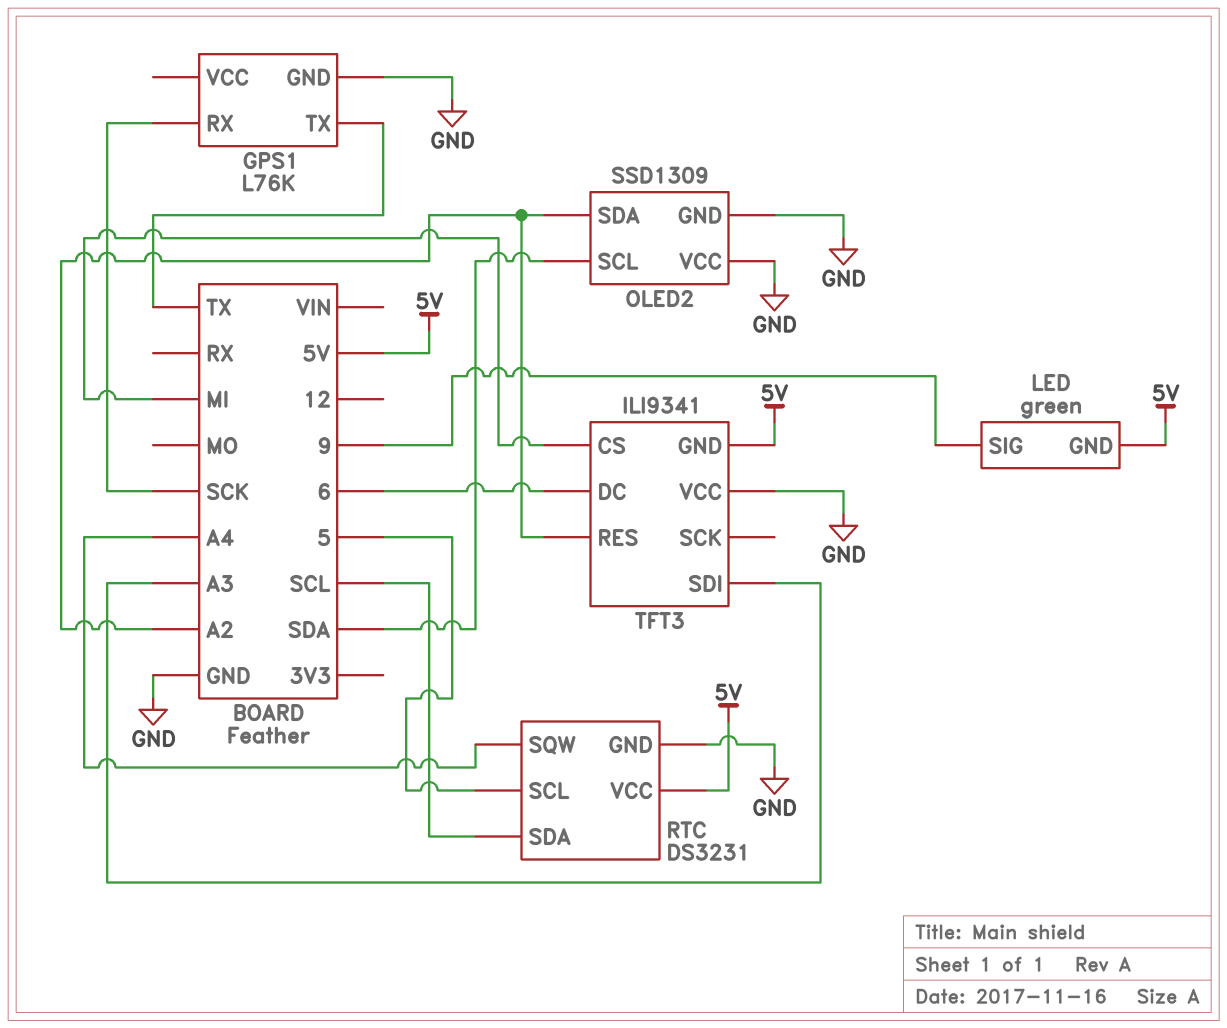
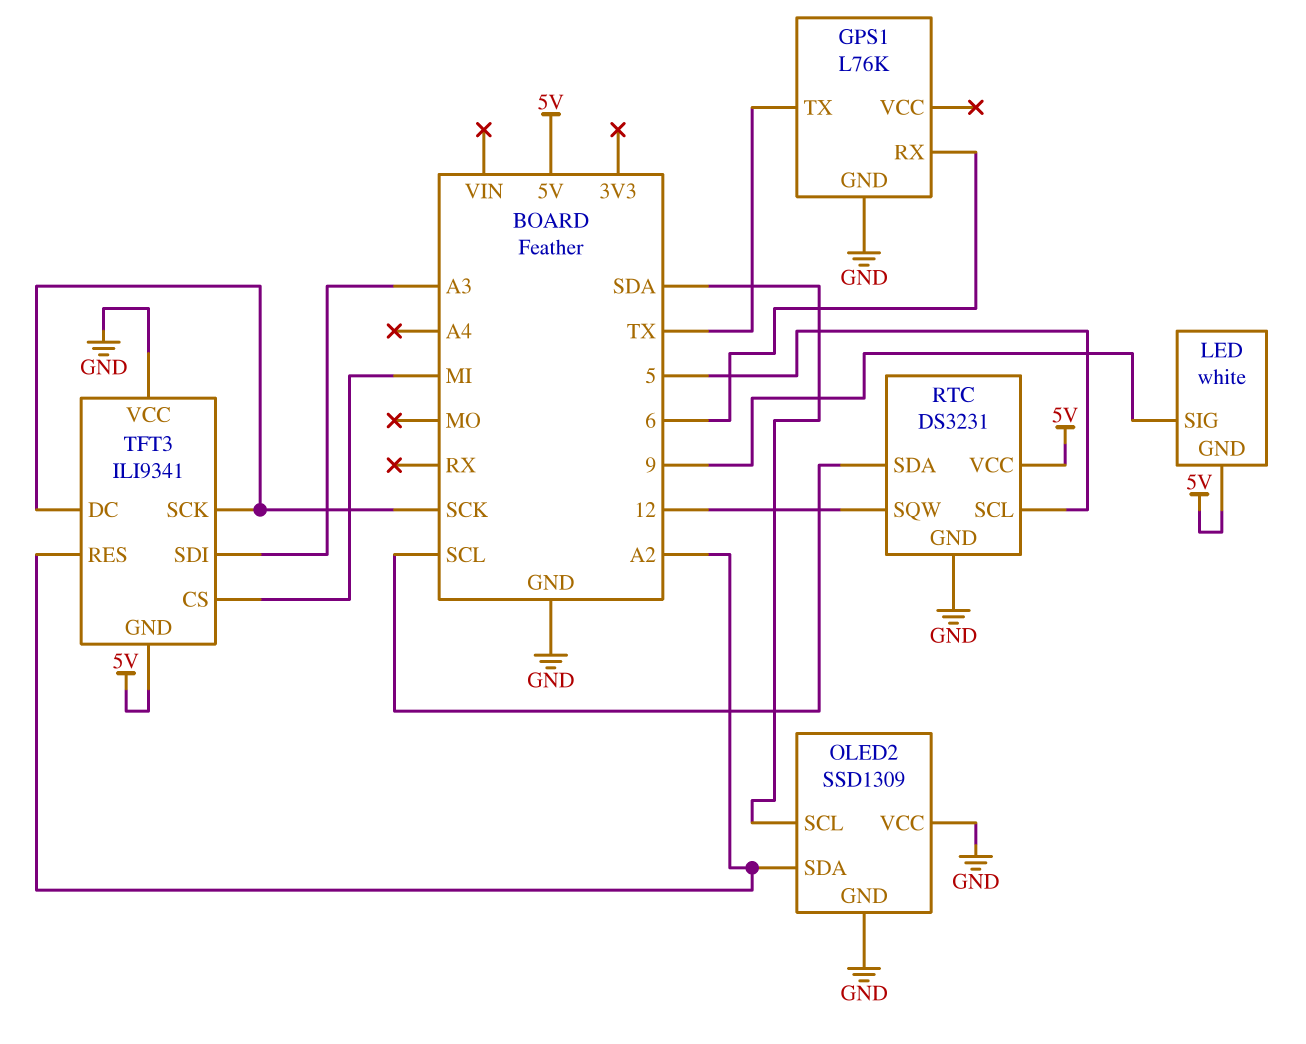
GPS1 pin RX: SCK -> 6
LED: green -> white
RTC pin SQW: A4 -> 12
TFT3 pin DC: 6 -> SCK
TFT3 pin SCK: none -> SCK

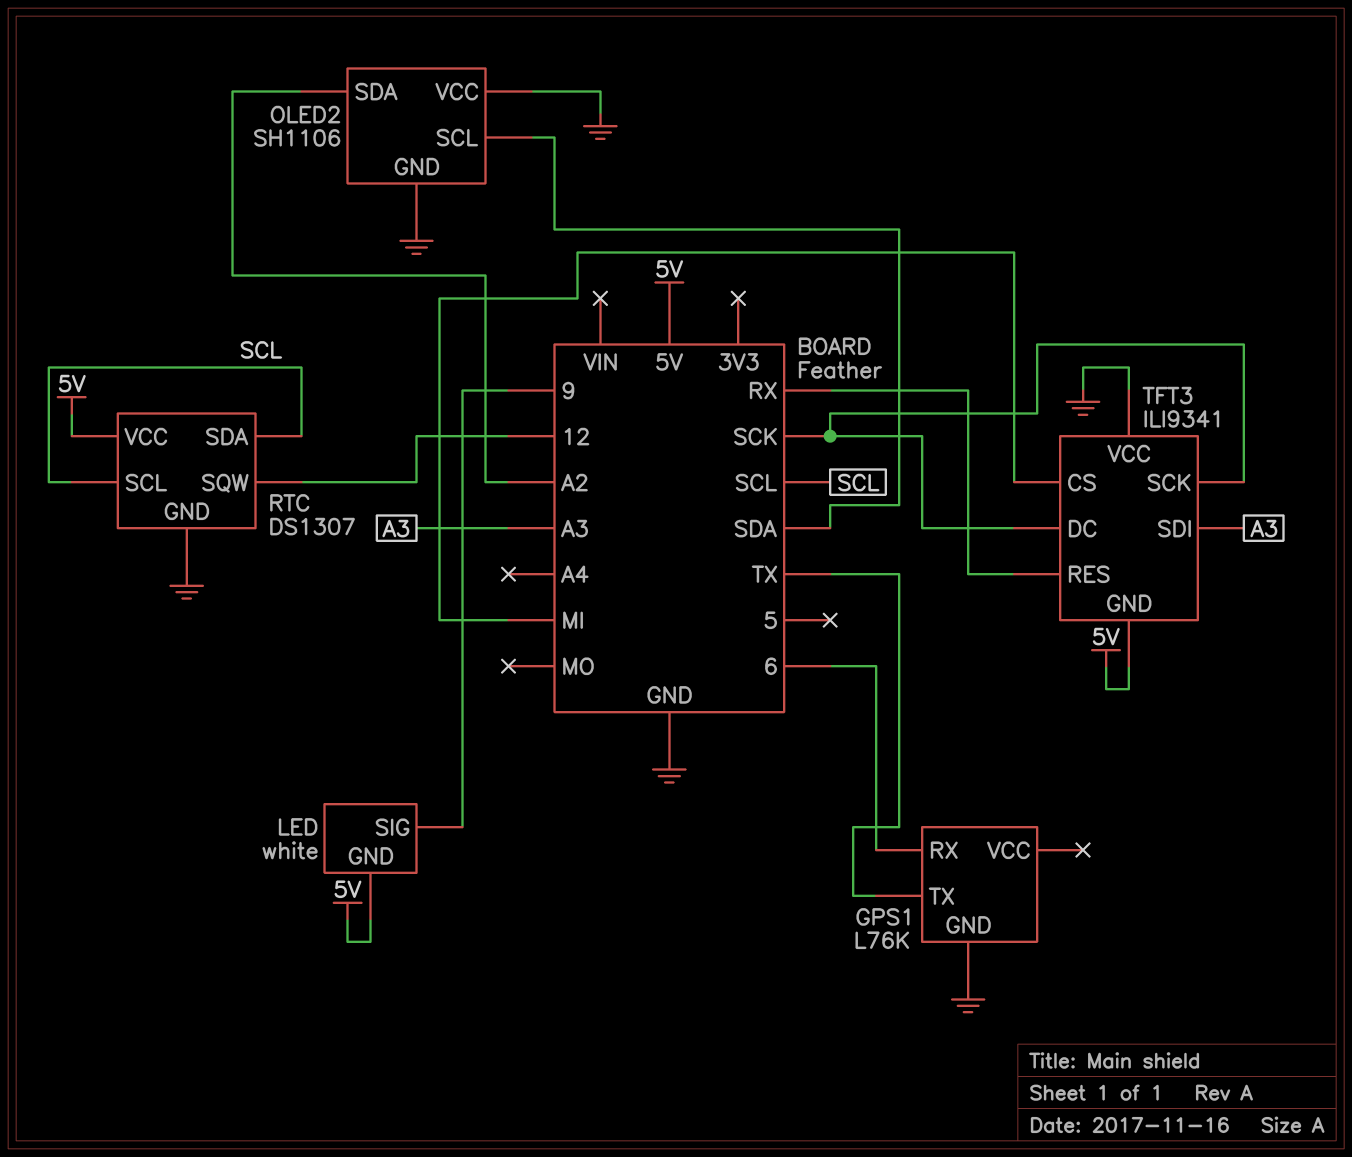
OLED2: SSD1309 -> SH1106
RTC: DS3231 -> DS1307
RTC pin SCL: 5 -> SCL
TFT3 pin RES: A2 -> RX

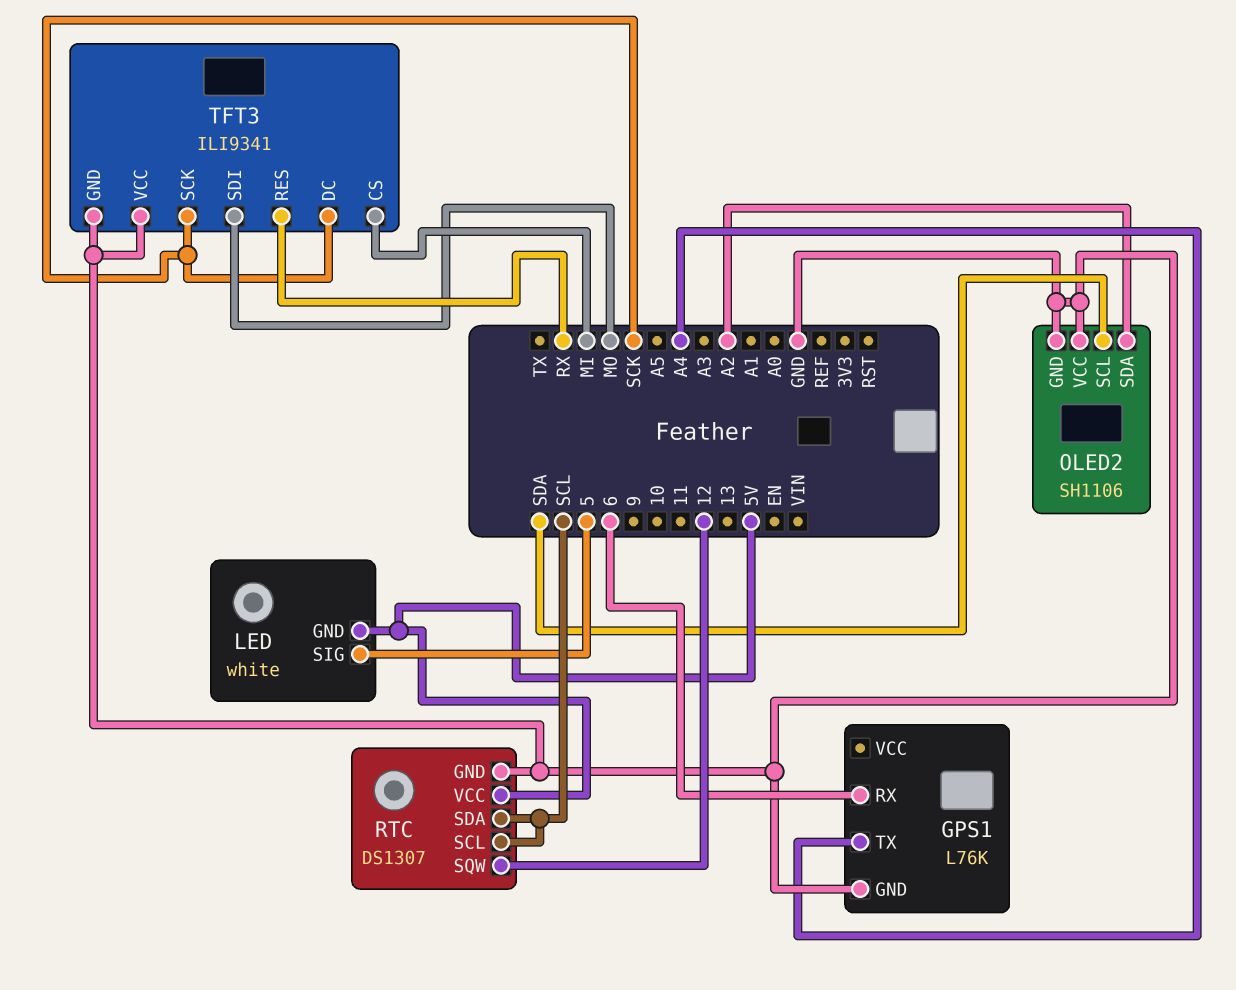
GPS1 pin TX: TX -> A4
LED pin SIG: 9 -> 5
TFT3 pin GND: 5V -> GND
TFT3 pin SDI: A3 -> MO

